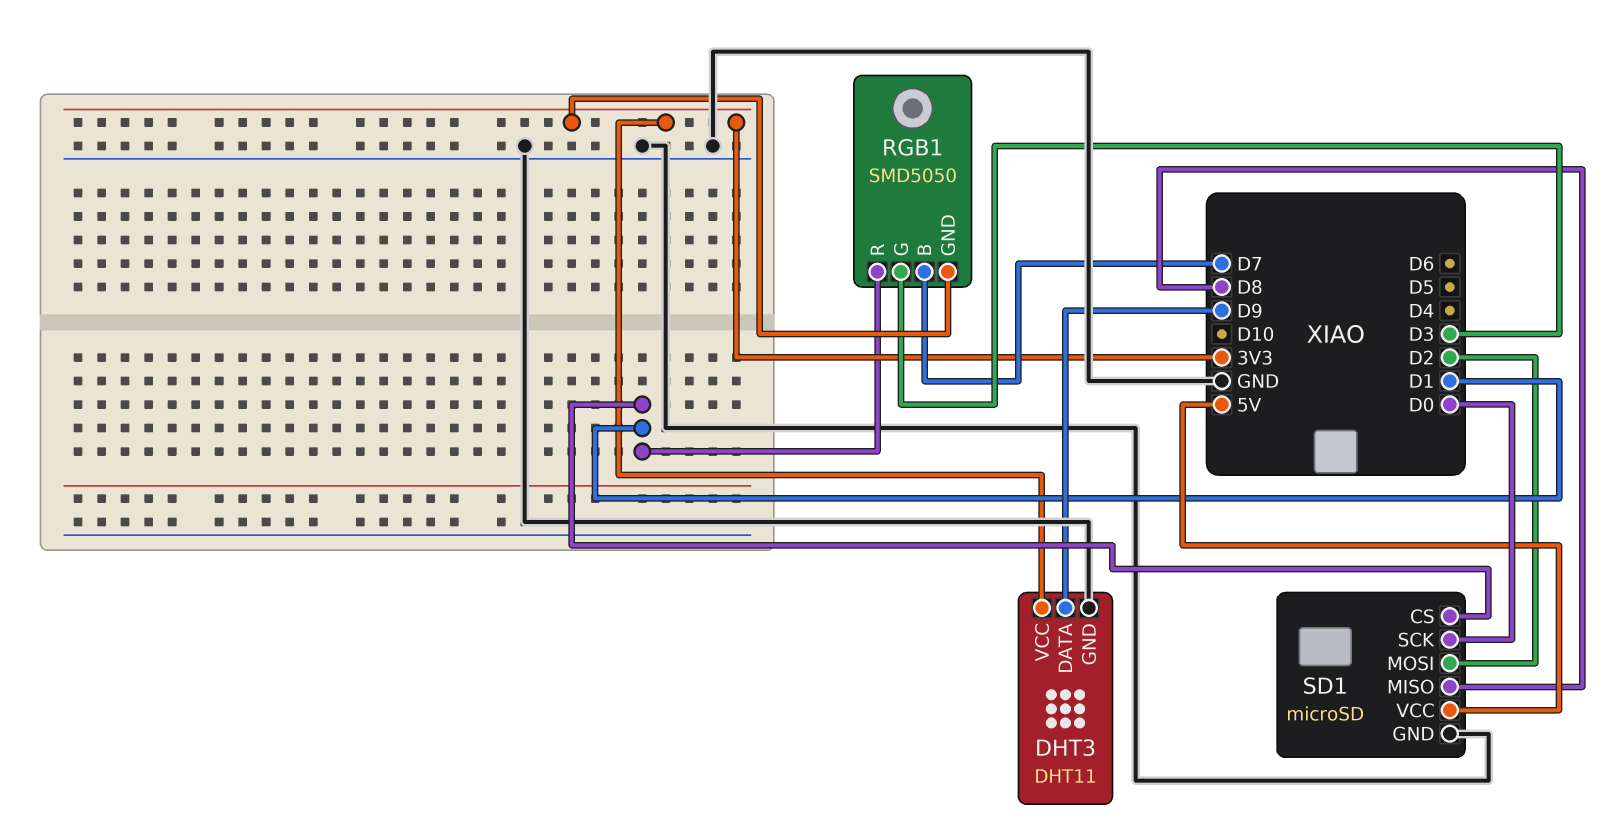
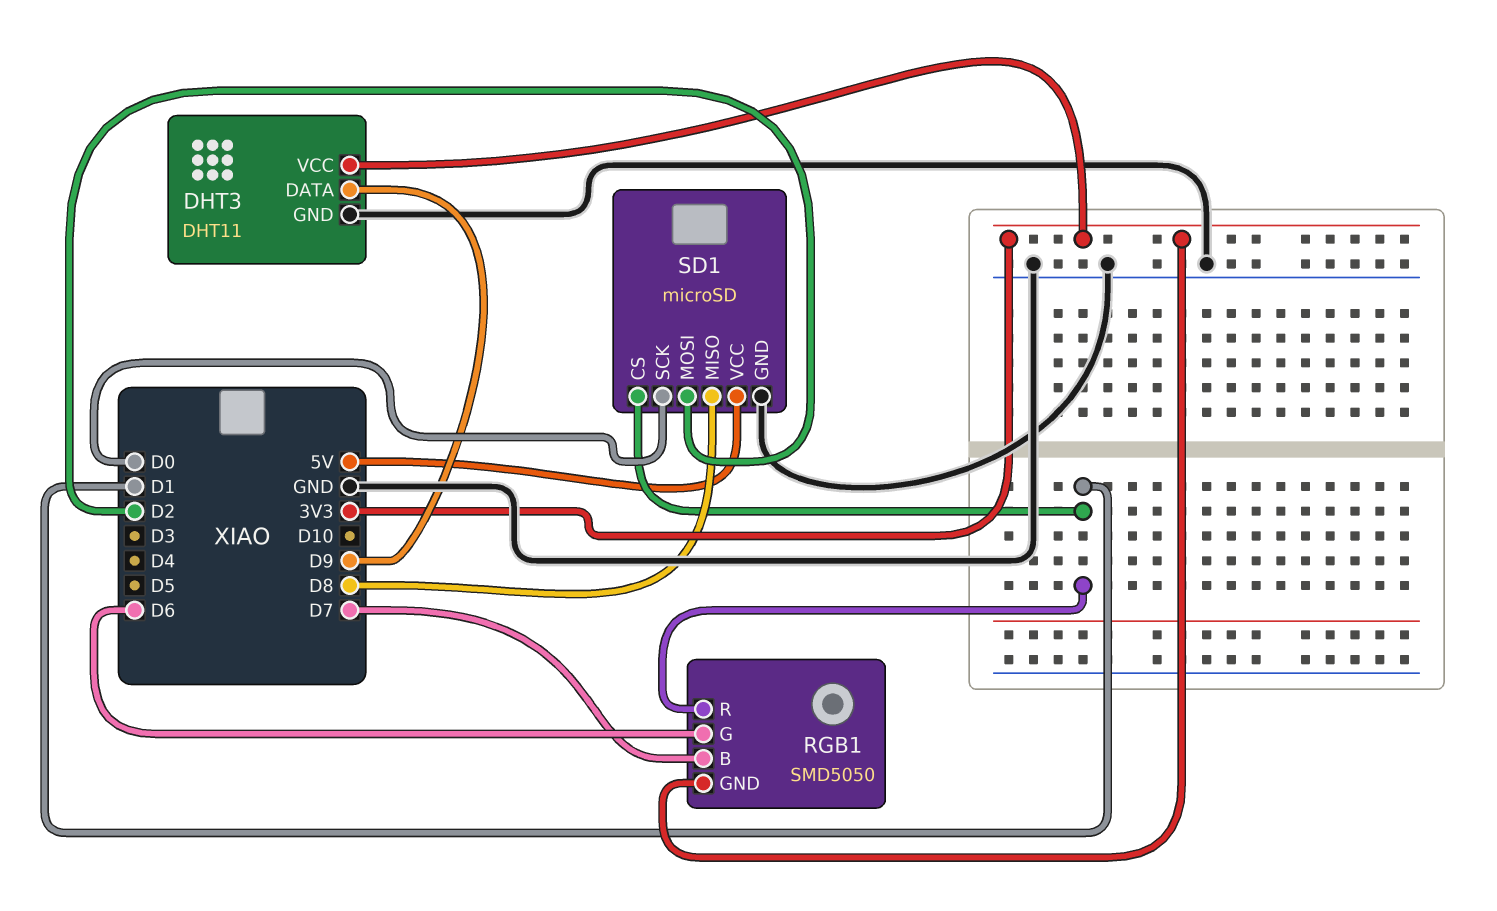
RGB1 pin G: D3 -> D6

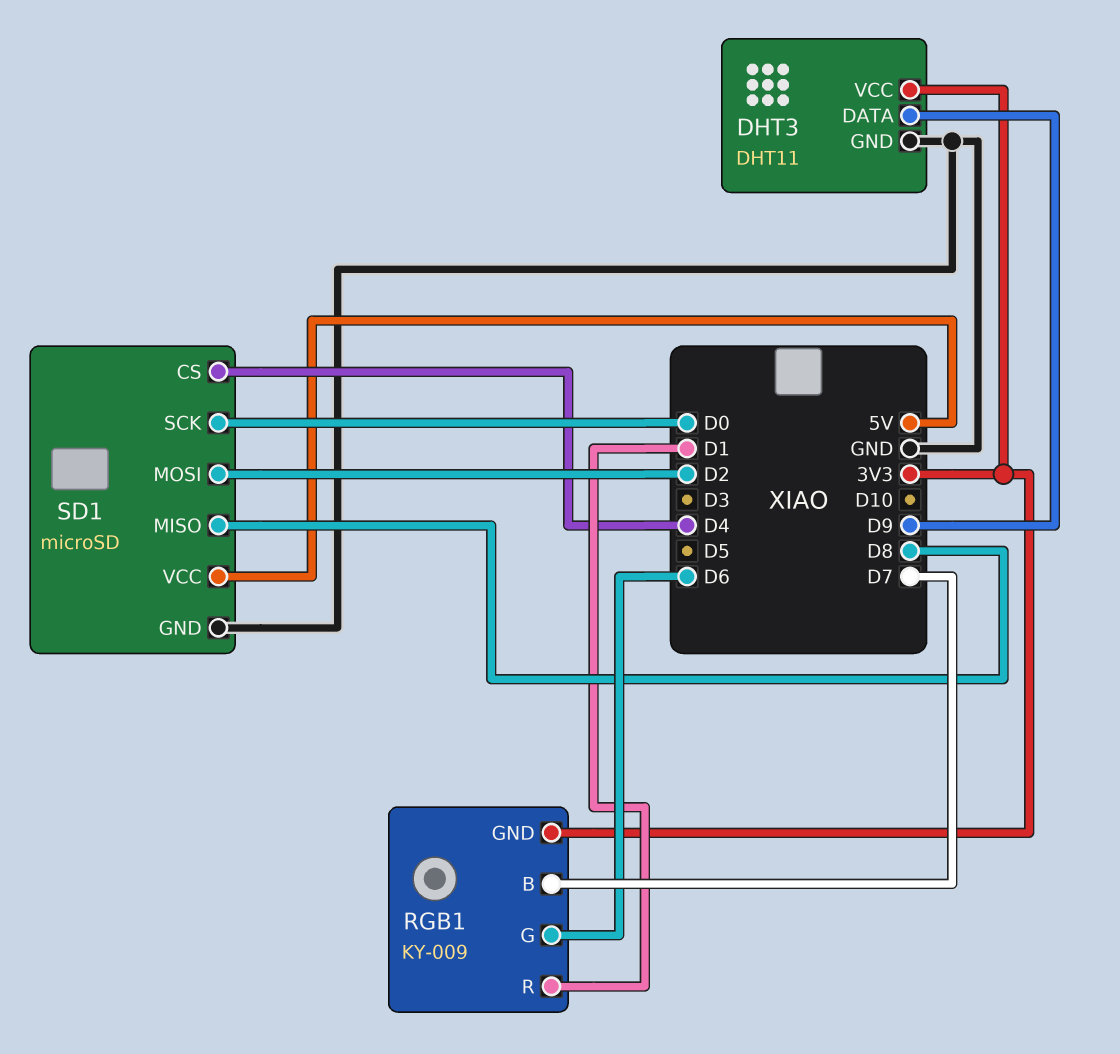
RGB1: SMD5050 -> KY-009
SD1 pin CS: D1 -> D4

